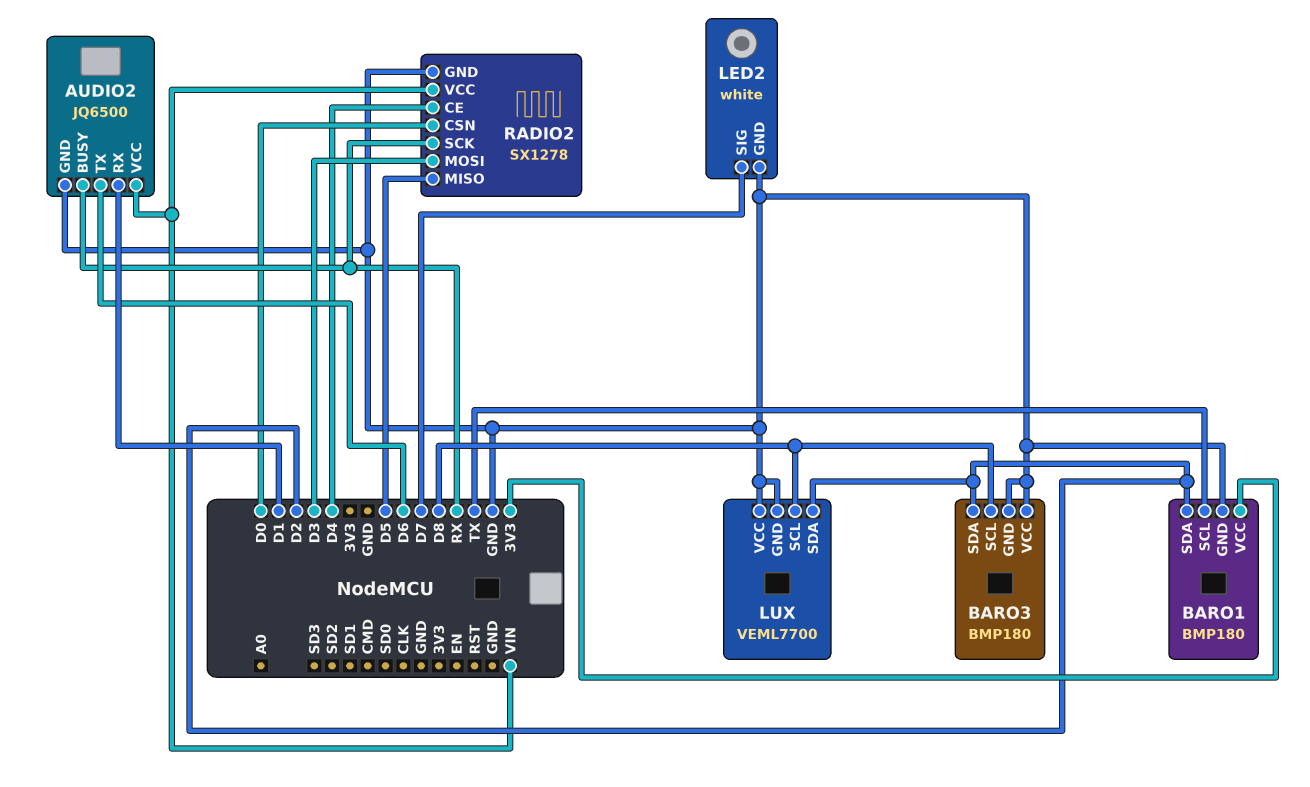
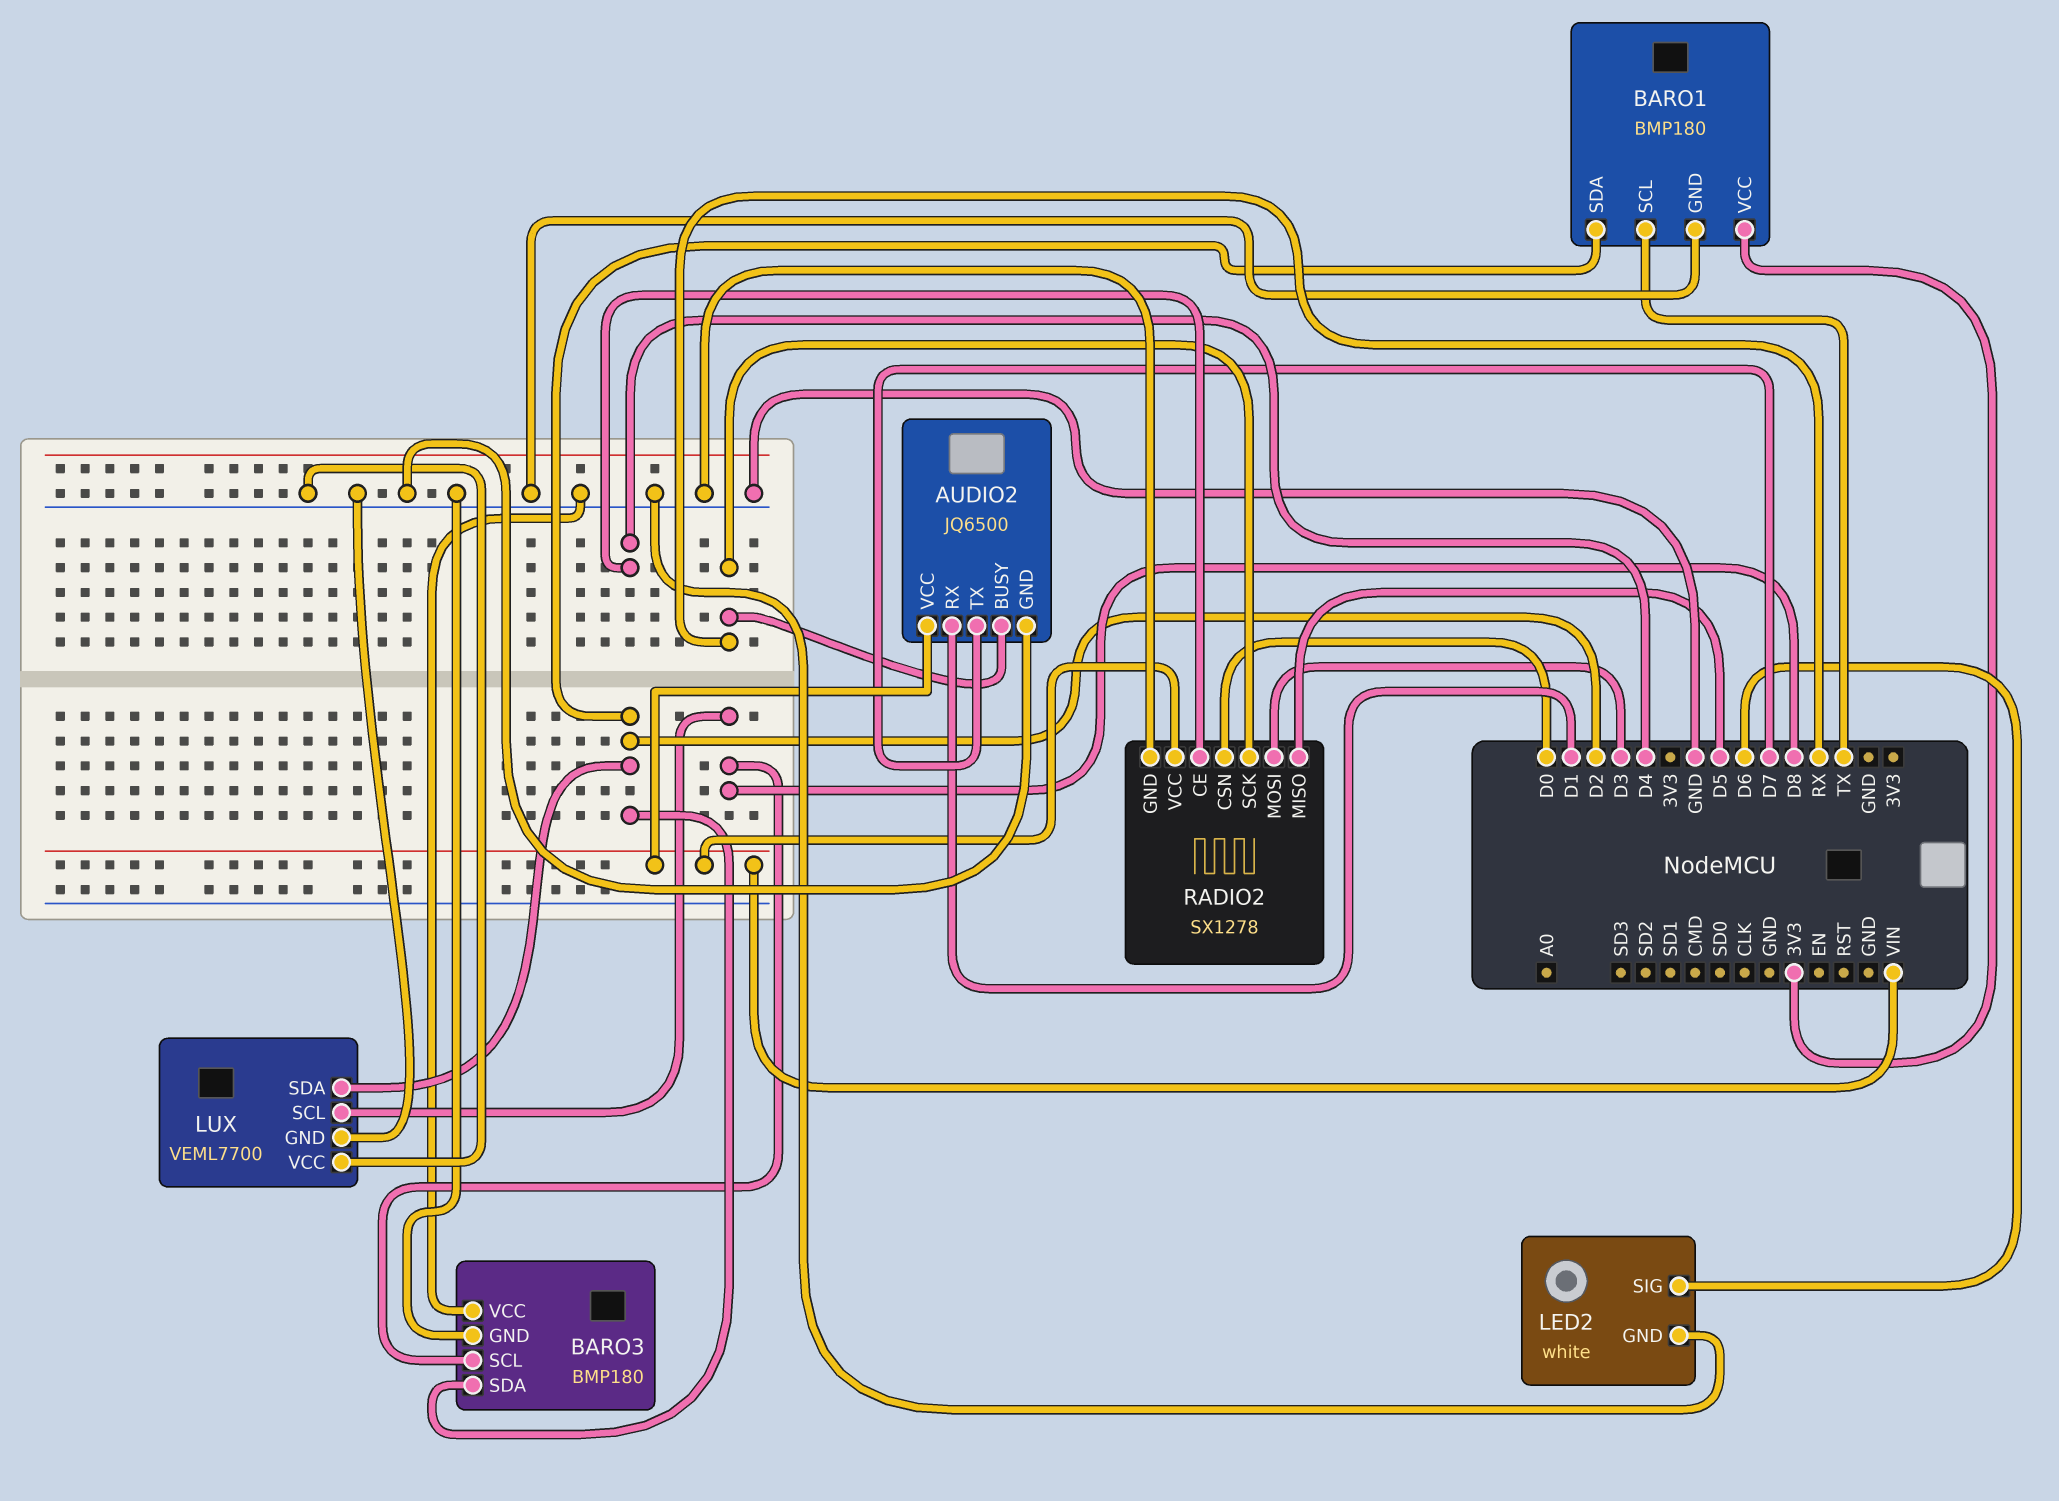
AUDIO2 pin TX: D6 -> D7
LED2 pin SIG: D7 -> D6

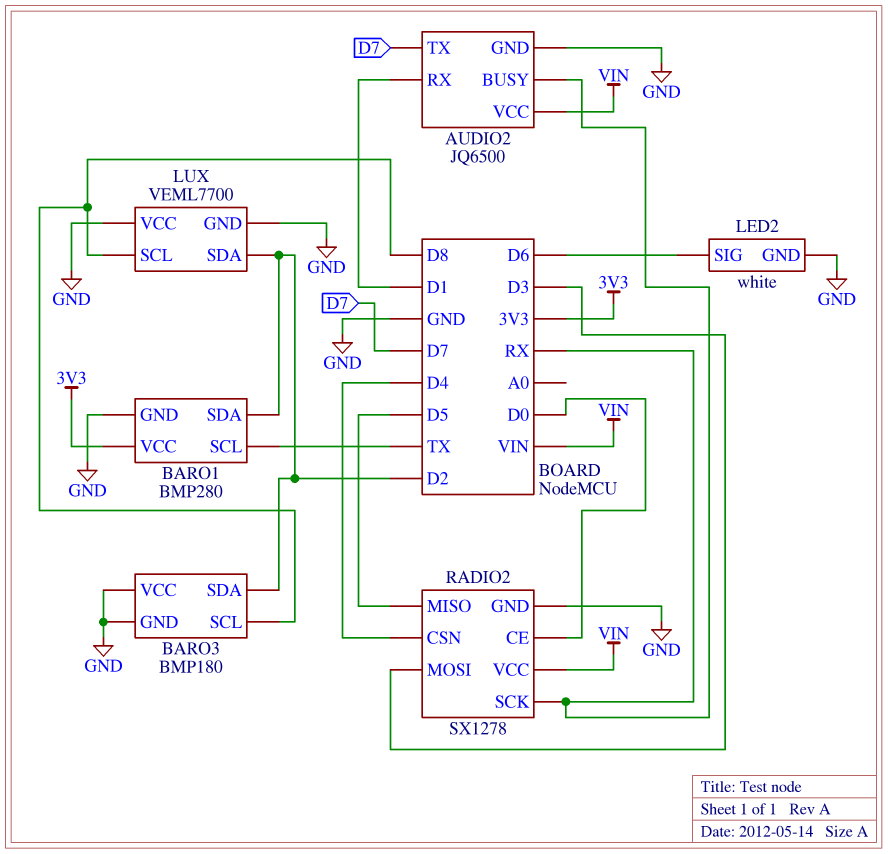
BARO1: BMP180 -> BMP280
RADIO2 pin CE: D4 -> D0
RADIO2 pin CSN: D0 -> D4

